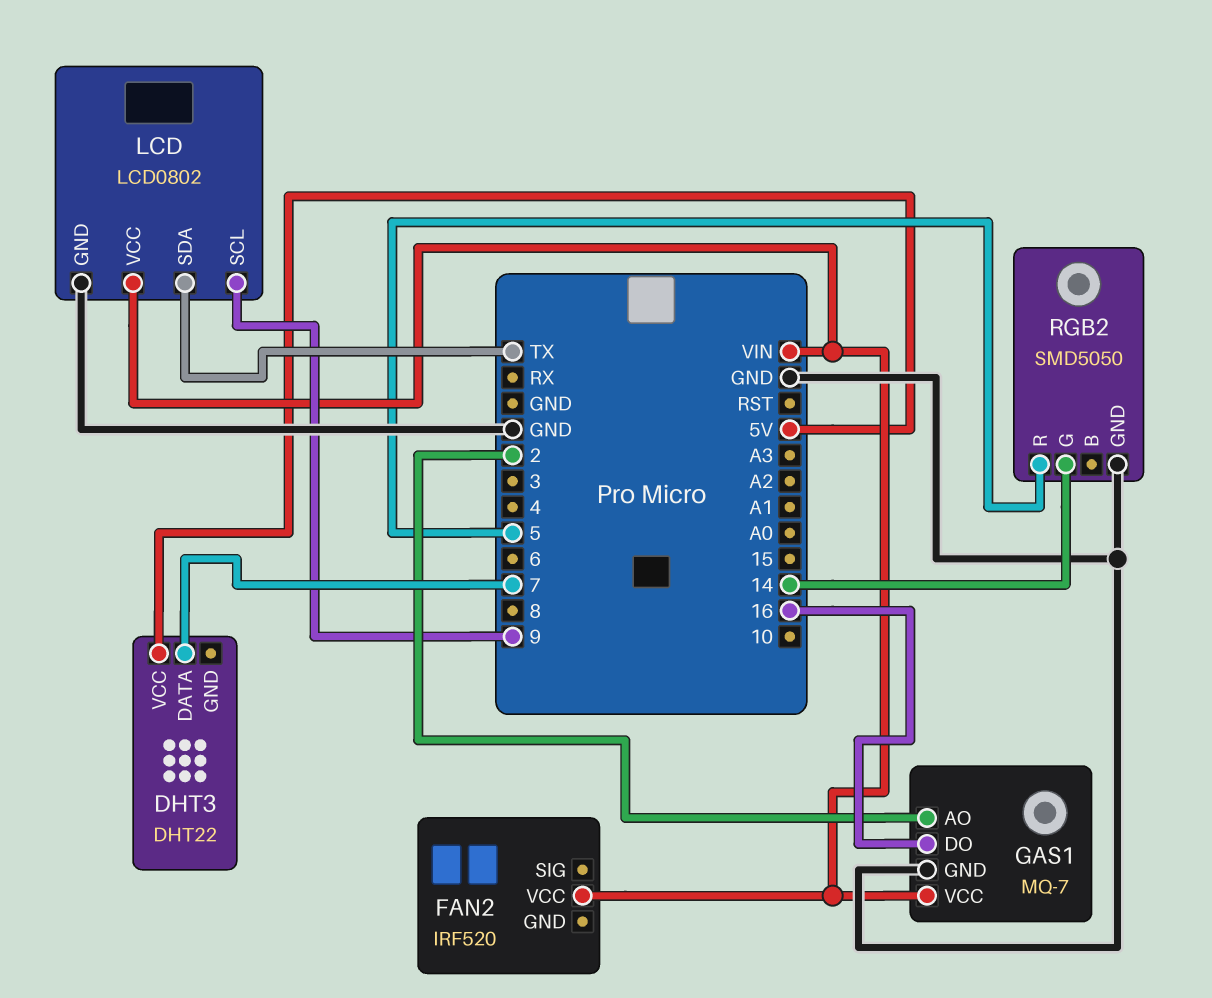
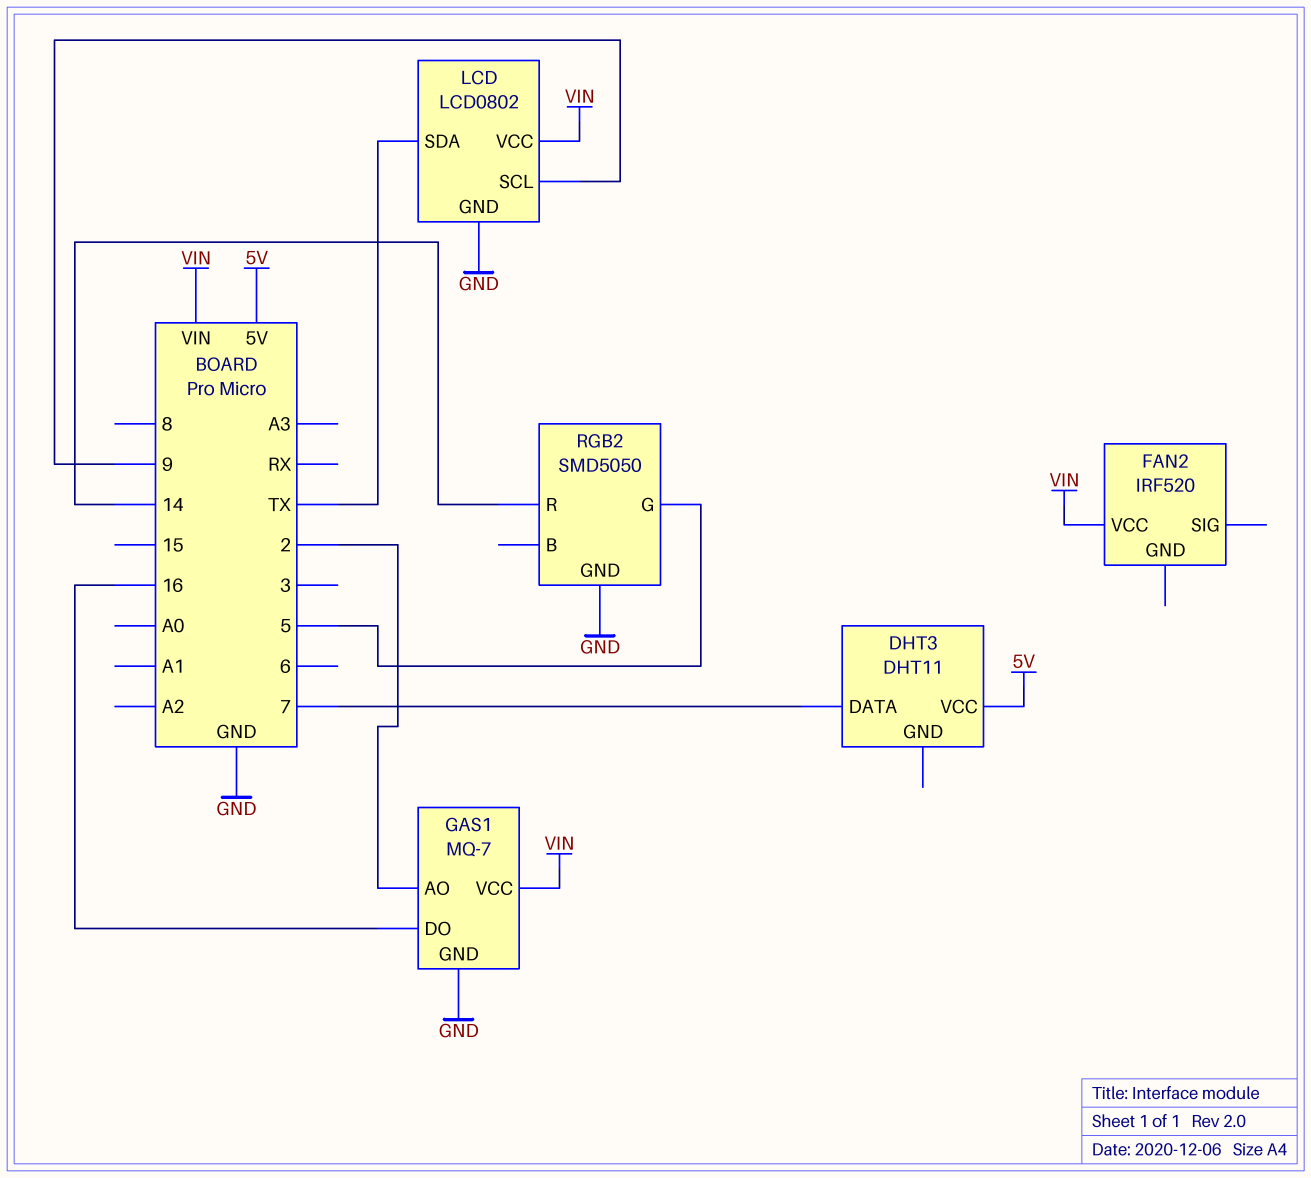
DHT3: DHT22 -> DHT11
RGB2 pin G: 14 -> 5
RGB2 pin R: 5 -> 14

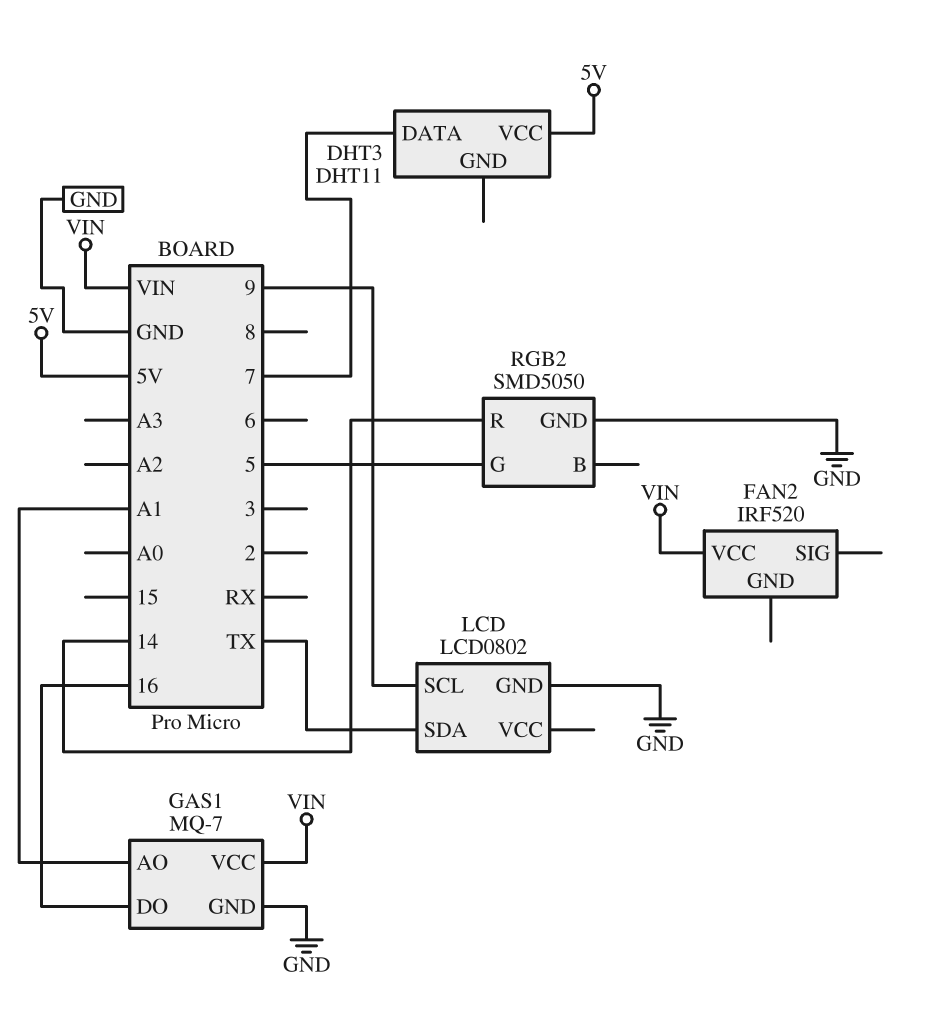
GAS1 pin AO: 2 -> A1
LCD pin VCC: VIN -> none

